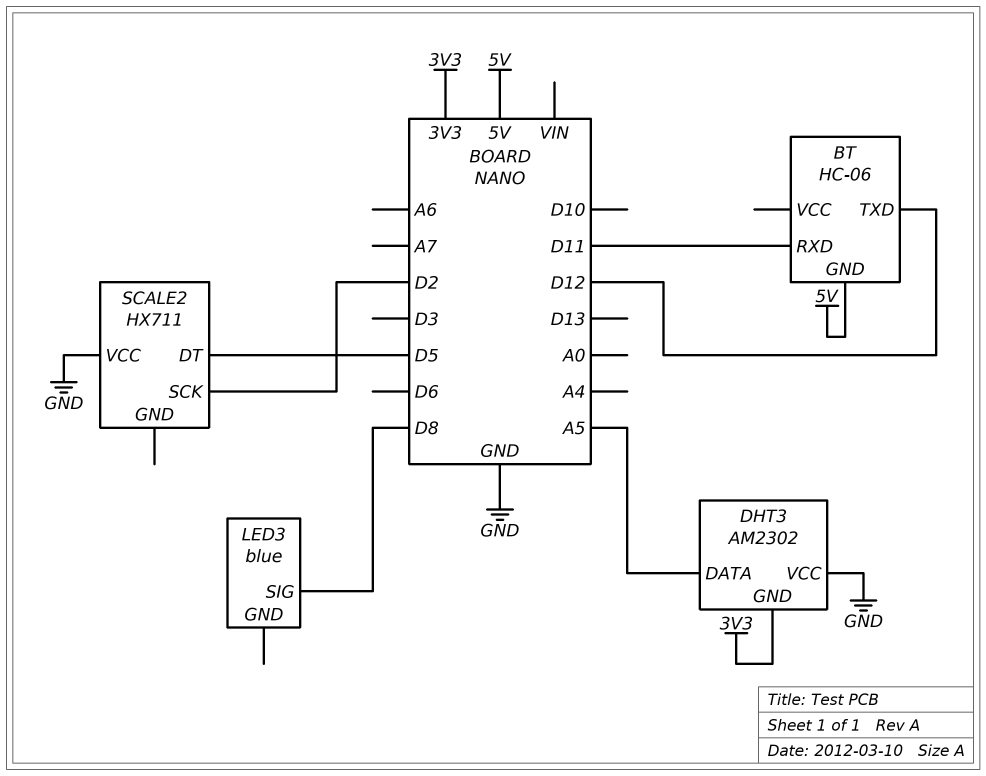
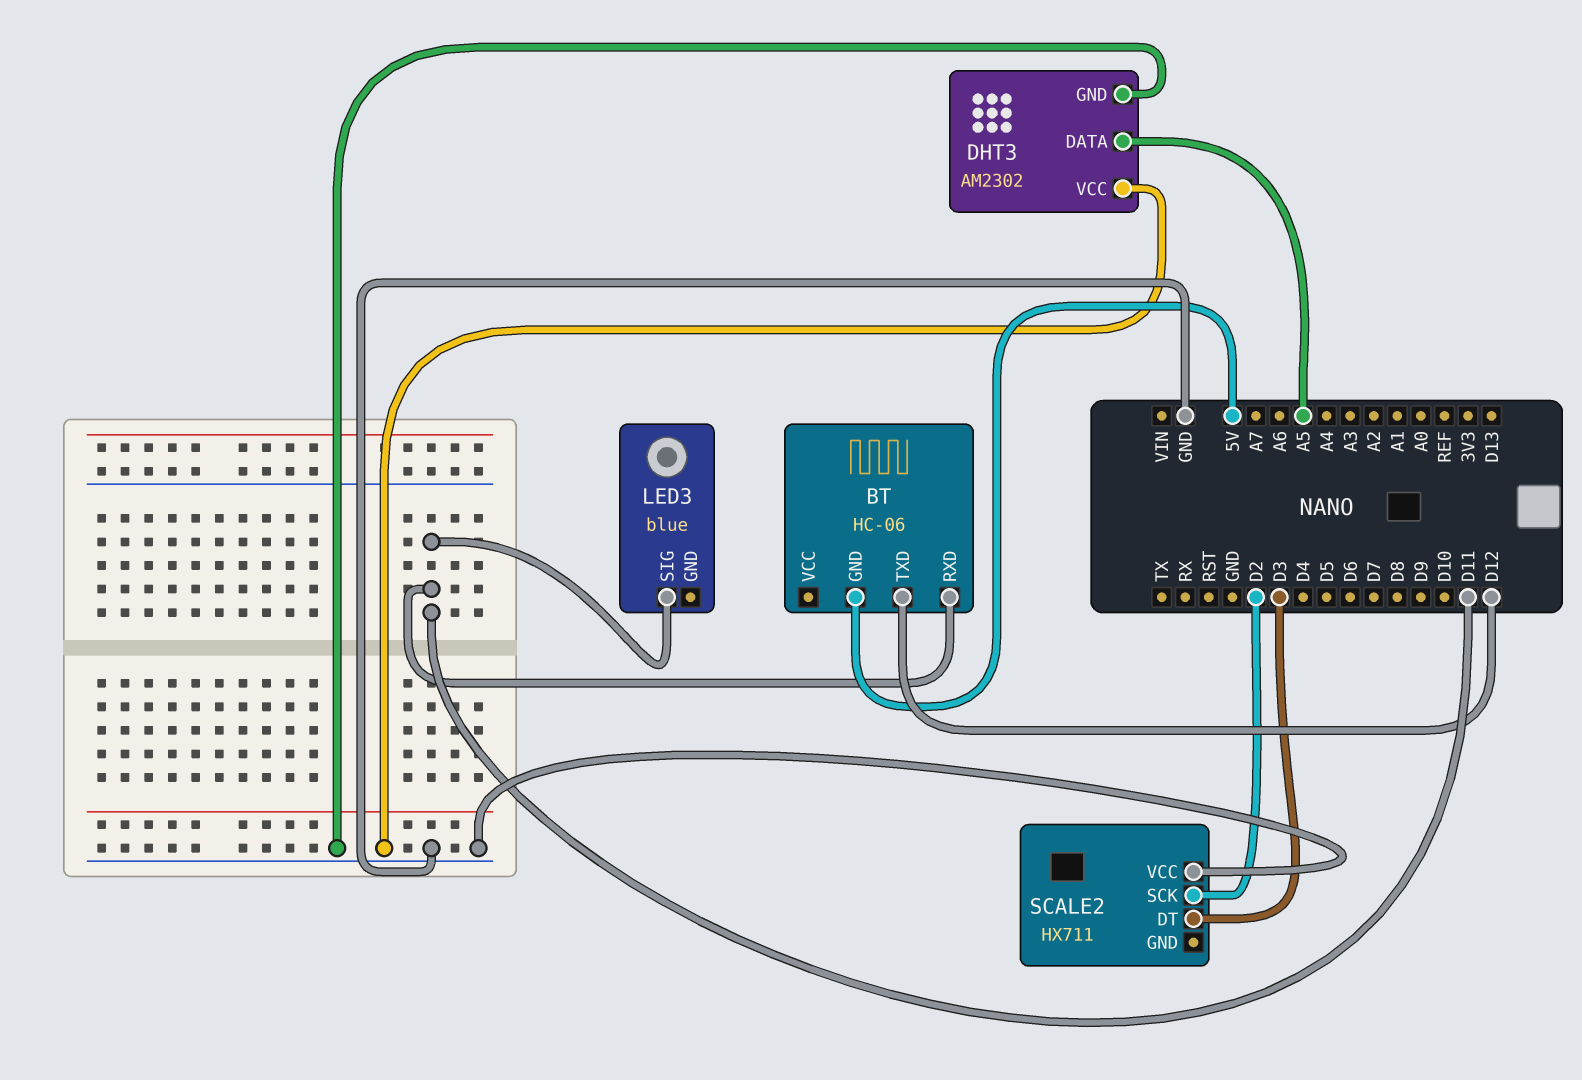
DHT3 pin GND: 3V3 -> GND
LED3 pin SIG: D8 -> D11
SCALE2 pin DT: D5 -> D3

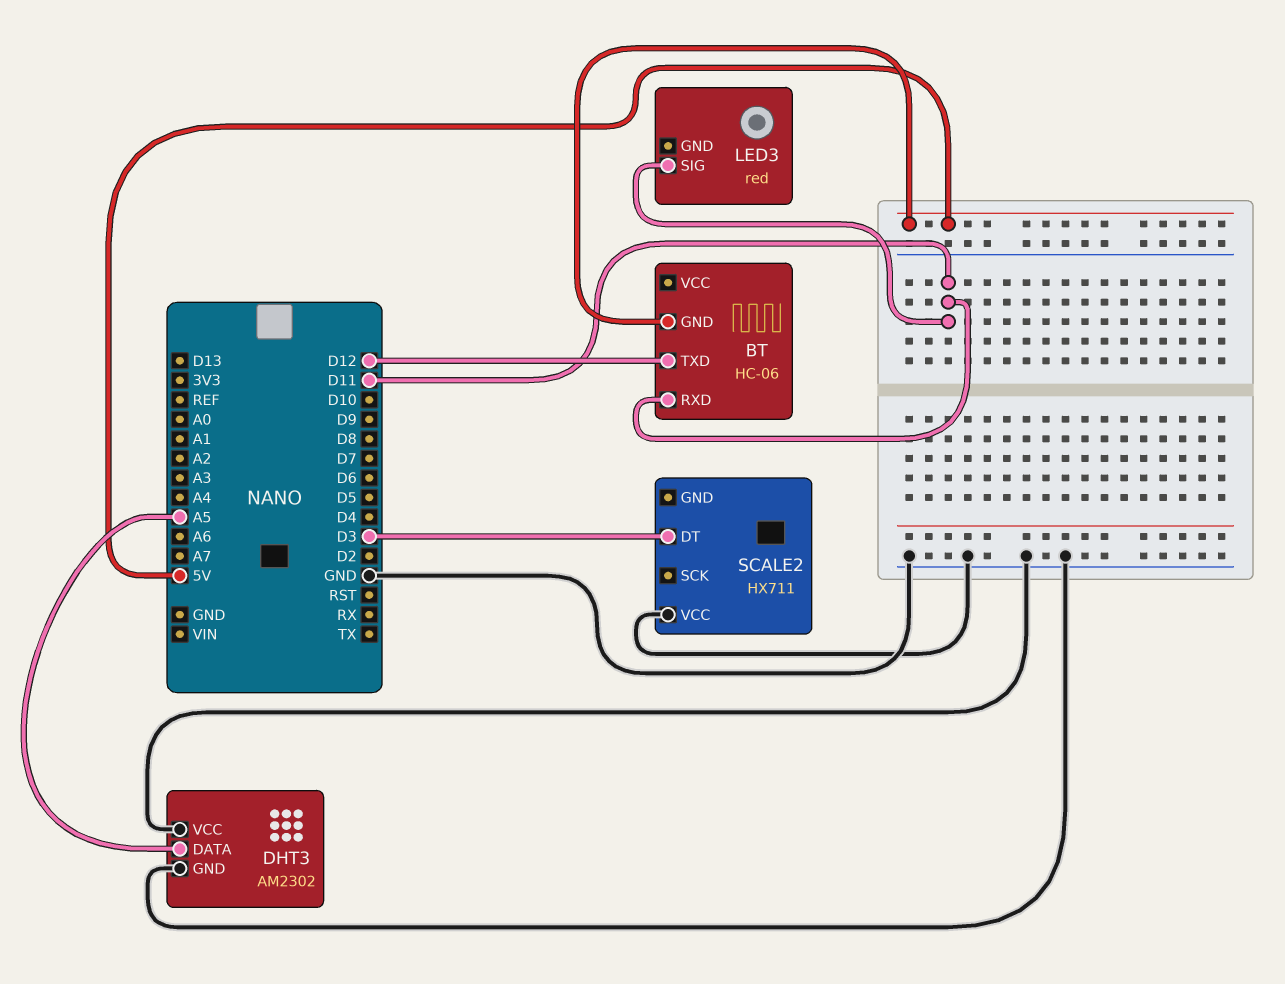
LED3: blue -> red
SCALE2 pin SCK: D2 -> none

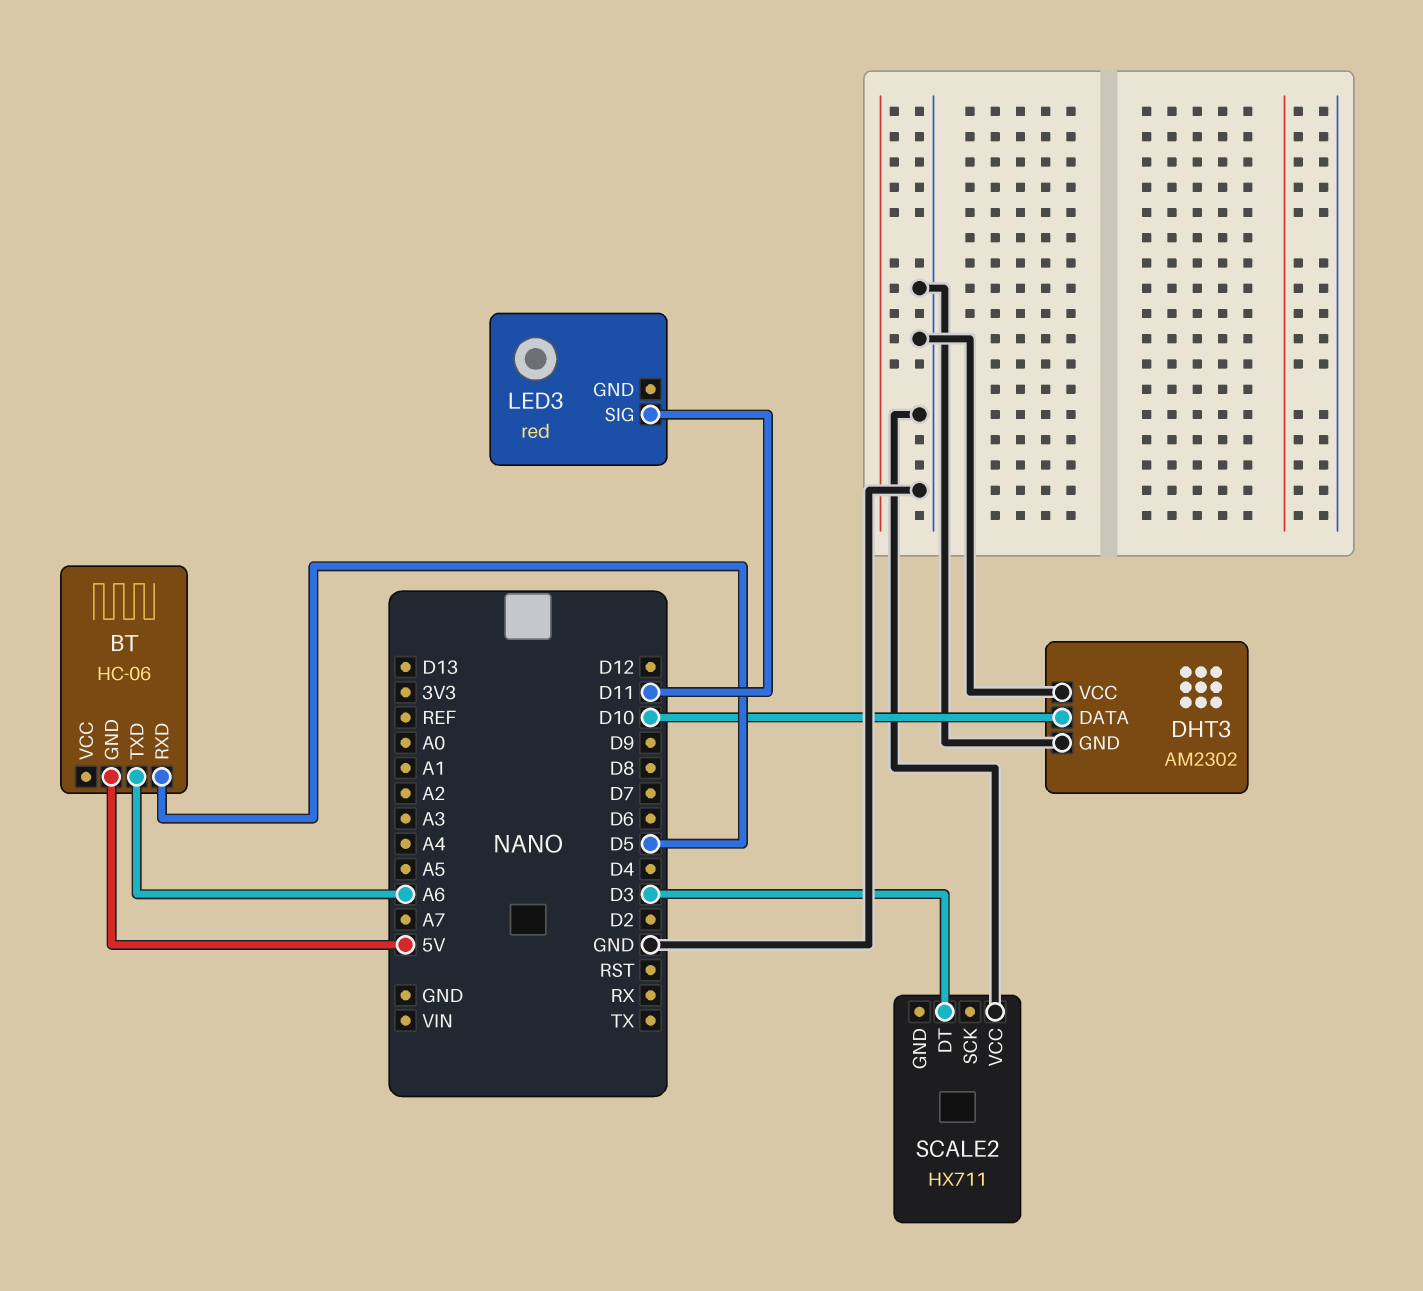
BT pin RXD: D11 -> D5
BT pin TXD: D12 -> A6
DHT3 pin DATA: A5 -> D10

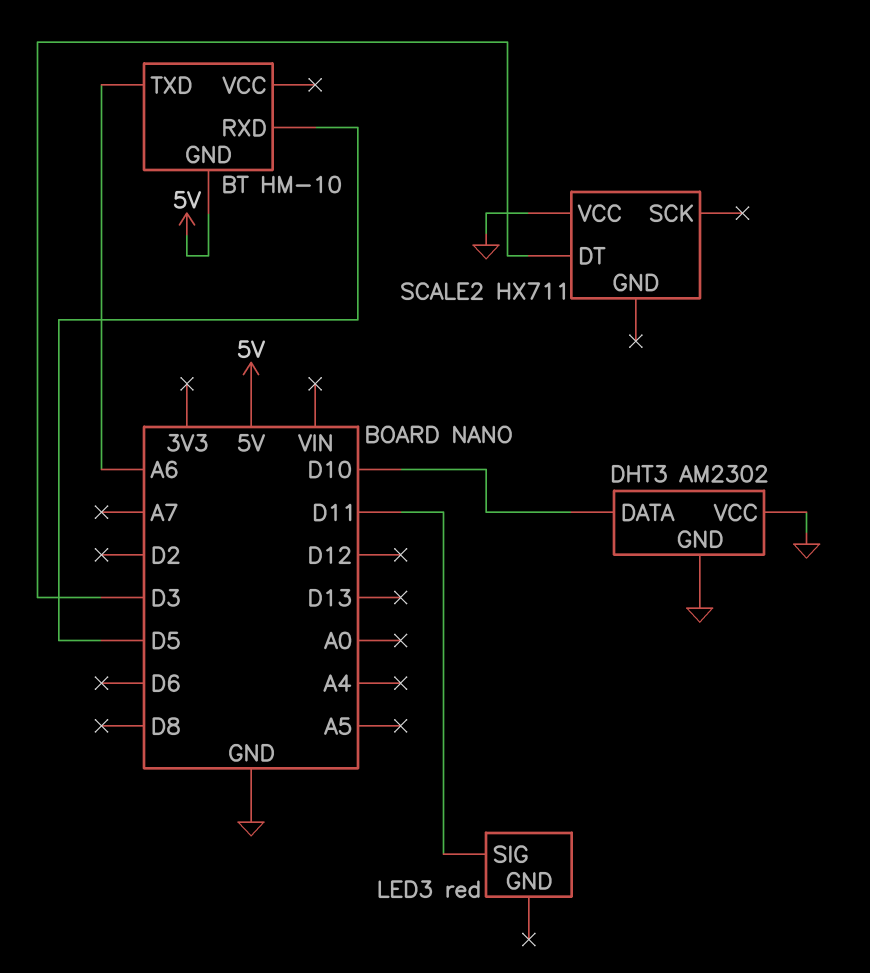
BT: HC-06 -> HM-10

